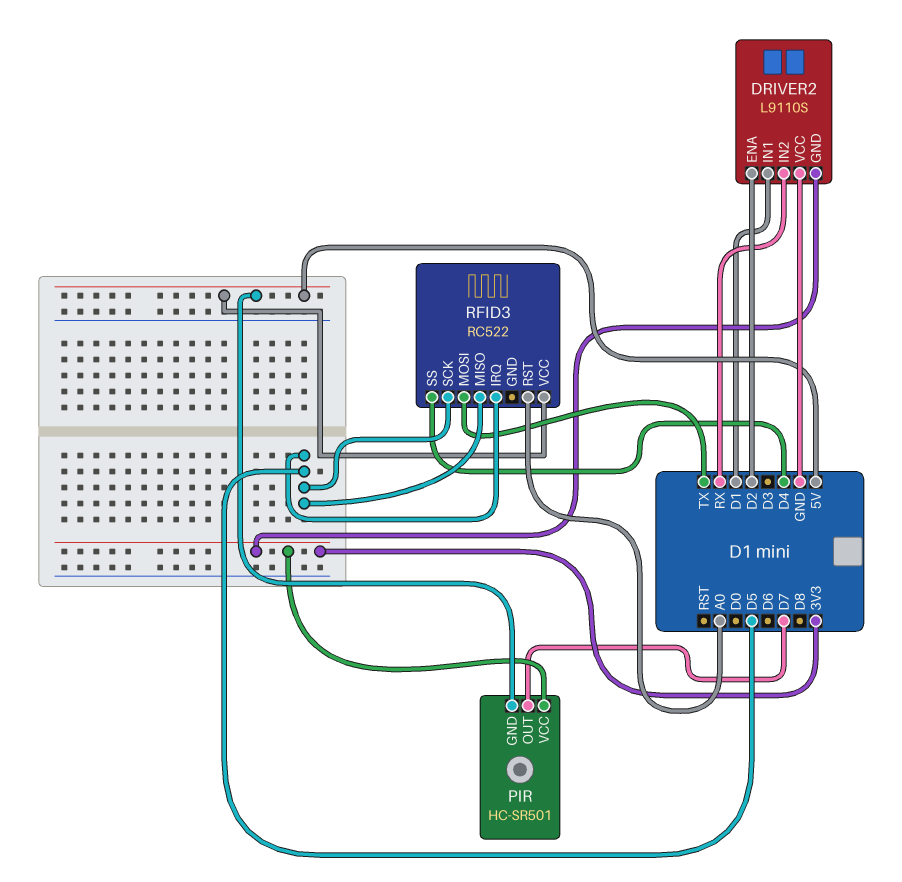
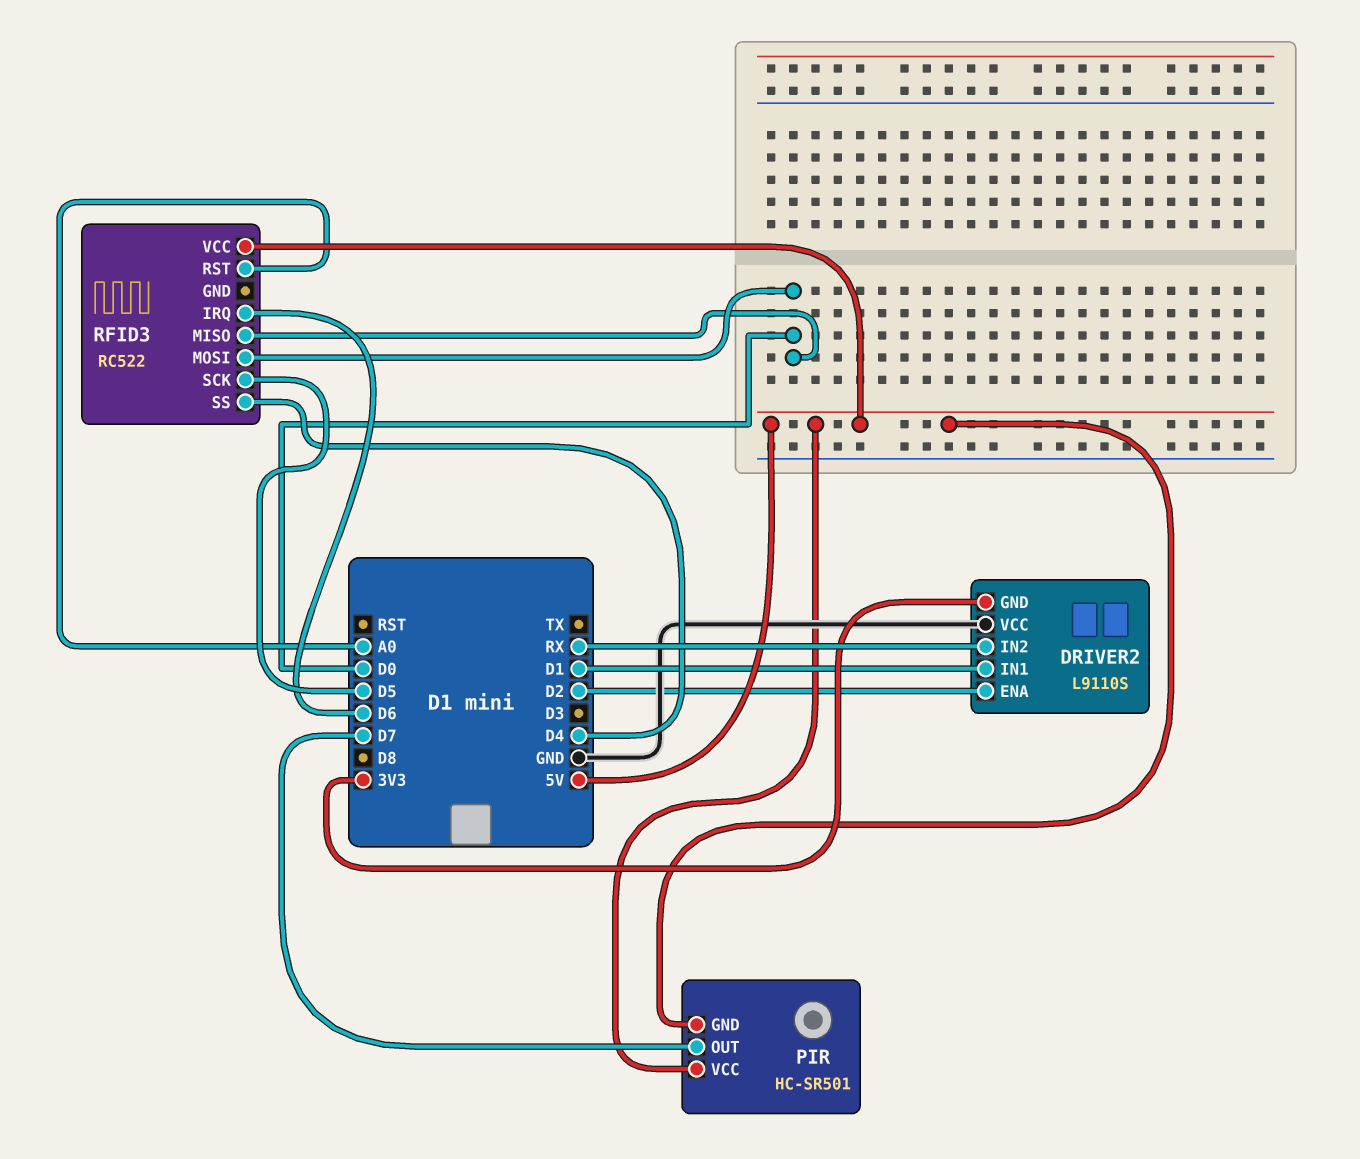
PIR pin VCC: 3V3 -> 5V
RFID3 pin IRQ: D5 -> D6
RFID3 pin MISO: D5 -> D0
RFID3 pin MOSI: TX -> D0

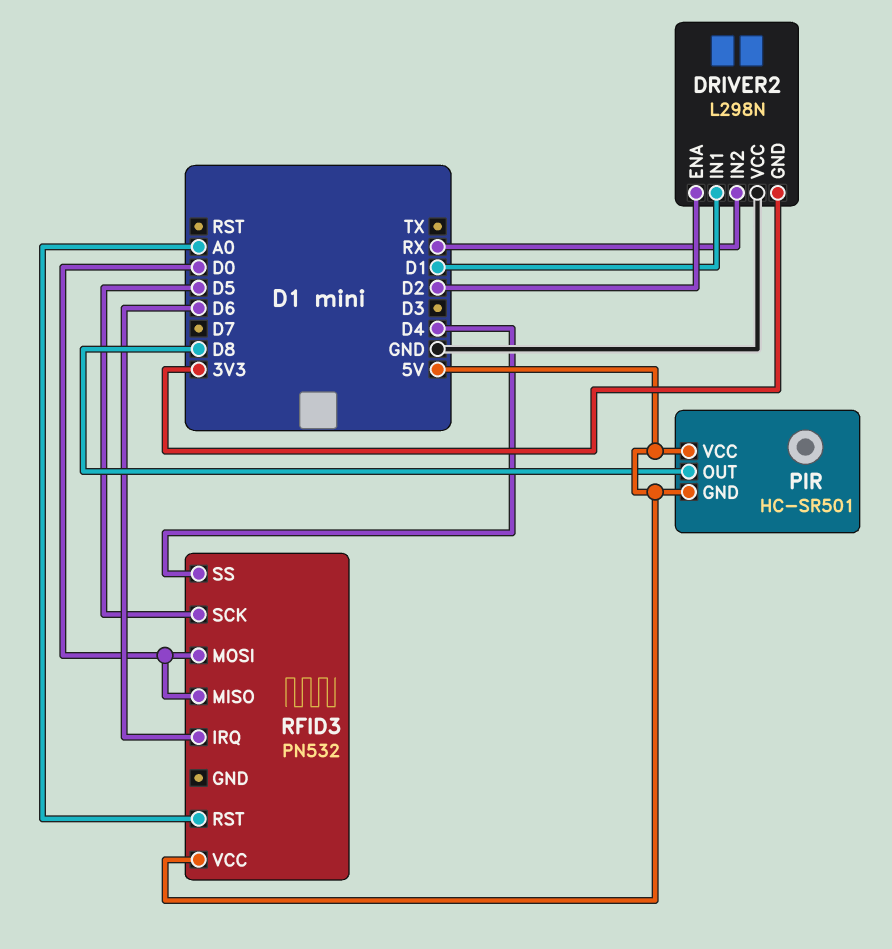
DRIVER2: L9110S -> L298N
PIR pin OUT: D7 -> D8
RFID3: RC522 -> PN532

